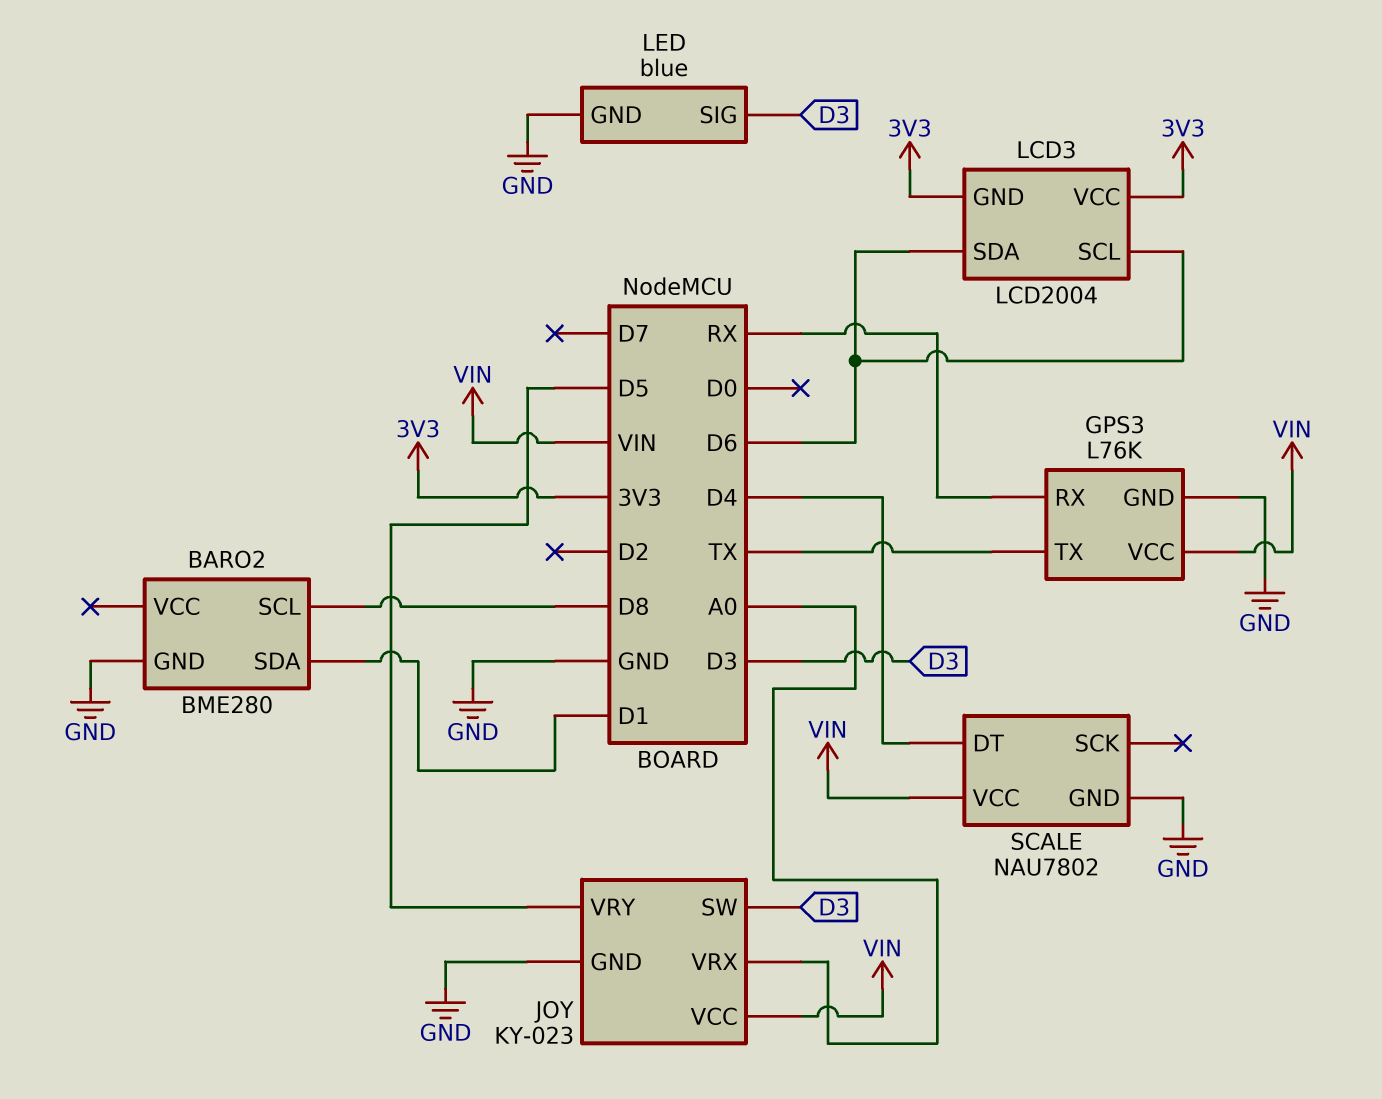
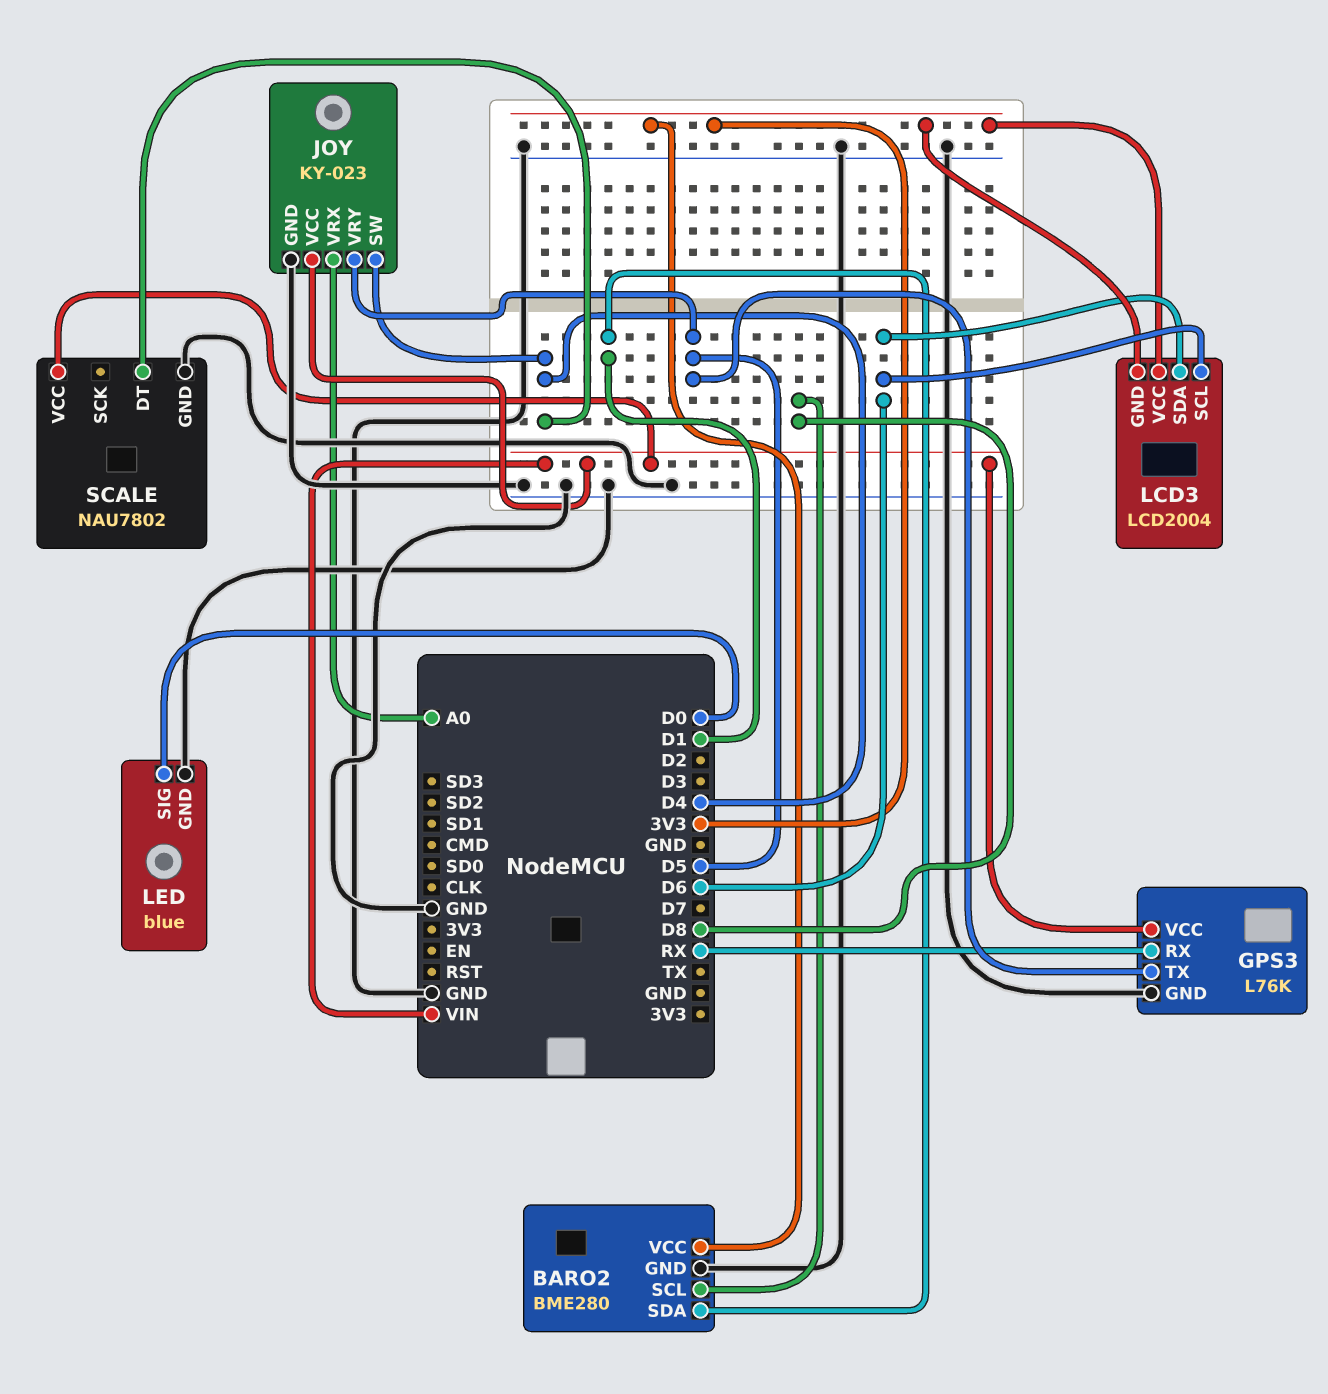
BARO2 pin VCC: none -> 3V3
GPS3 pin TX: TX -> D5
JOY pin SW: D3 -> D4
LED pin SIG: D3 -> D0

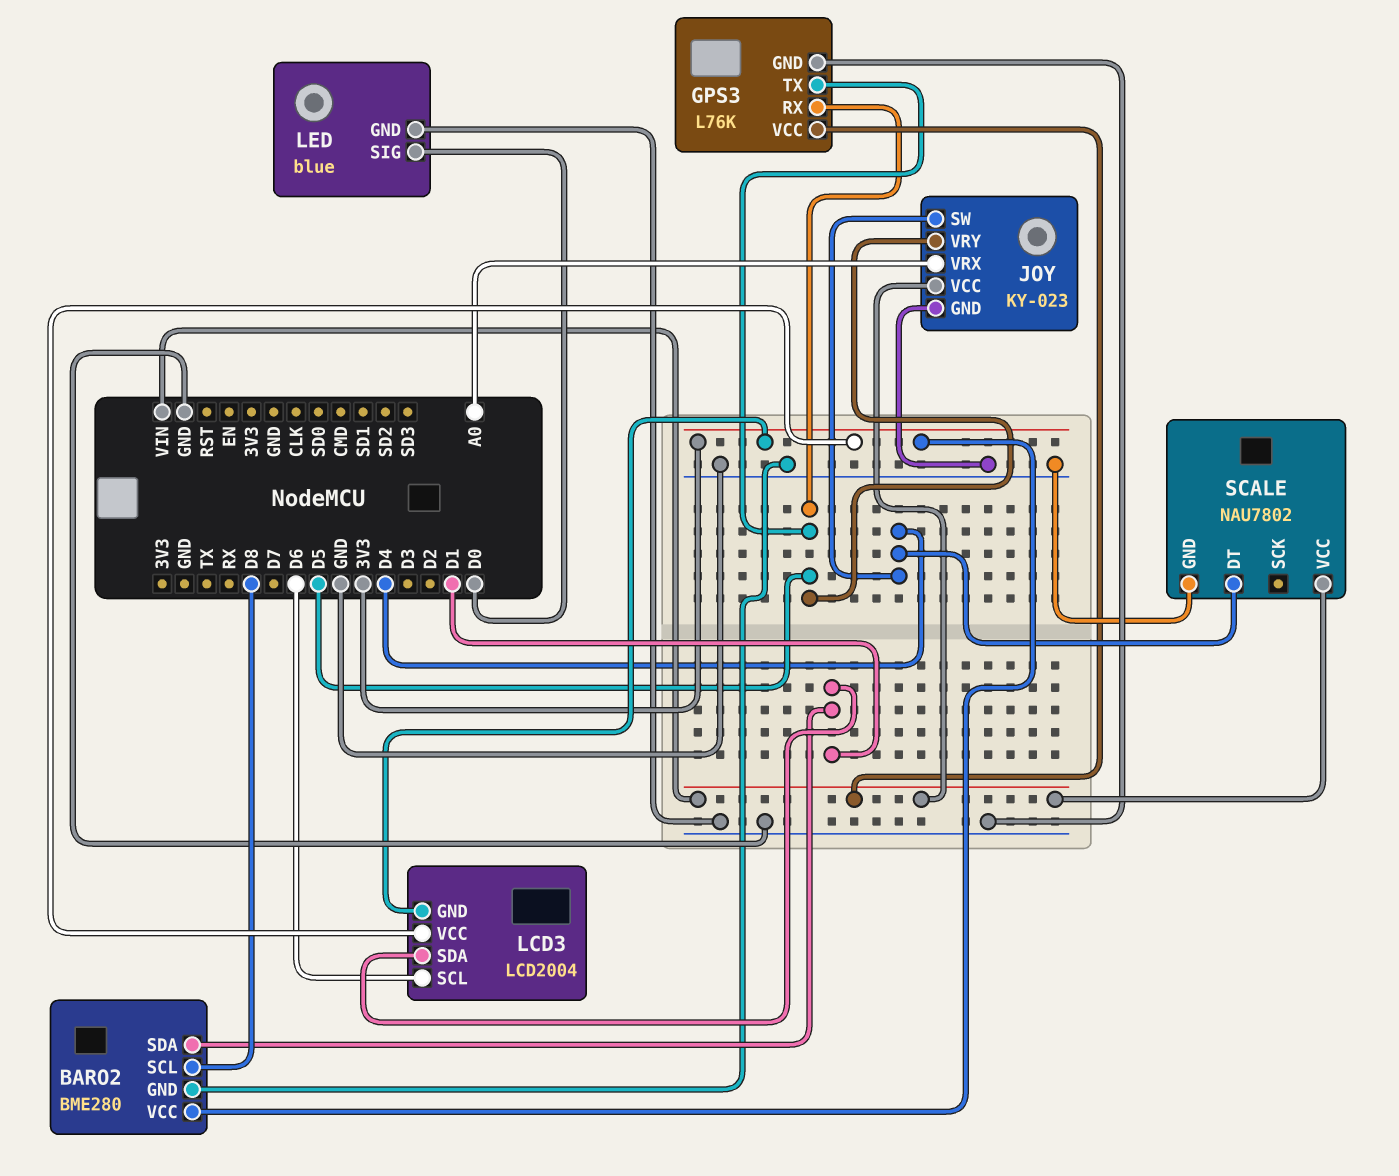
GPS3 pin RX: RX -> D5
LCD3 pin SDA: D6 -> D1

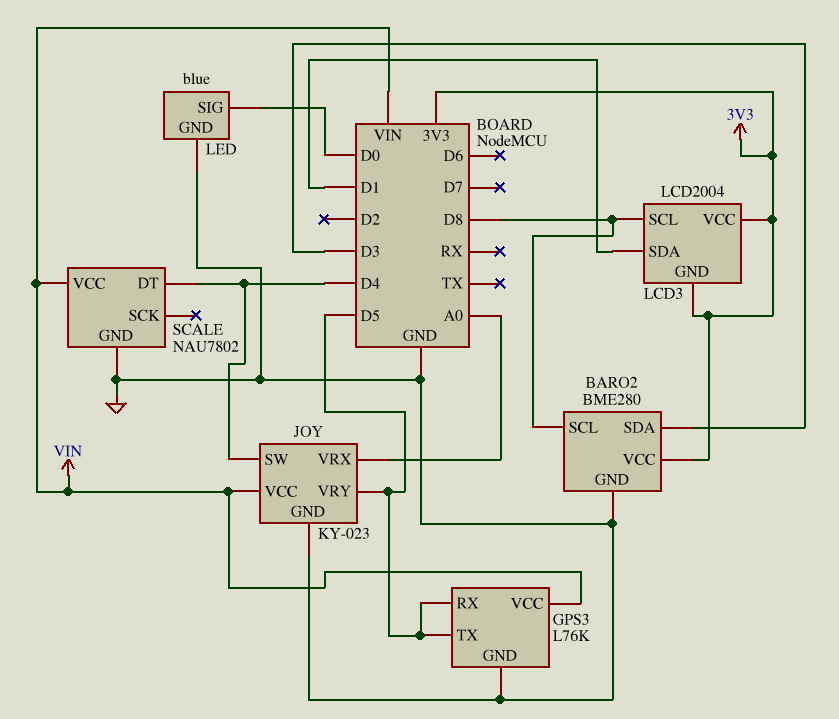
BARO2 pin SDA: D1 -> D3
LCD3 pin SCL: D6 -> D8

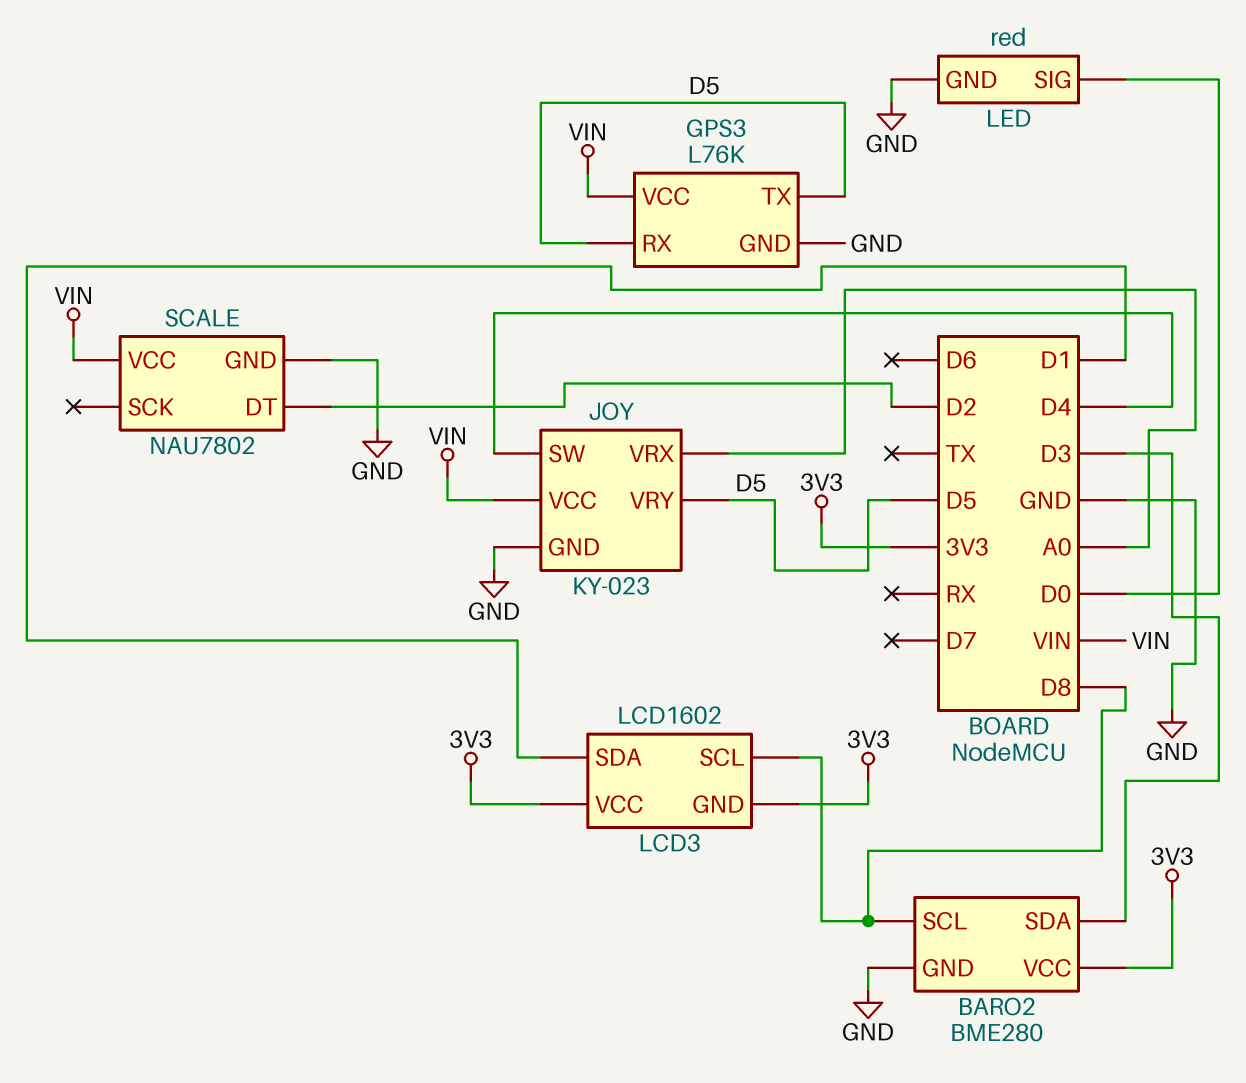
LCD3: LCD2004 -> LCD1602
LED: blue -> red
SCALE pin DT: D4 -> D2

